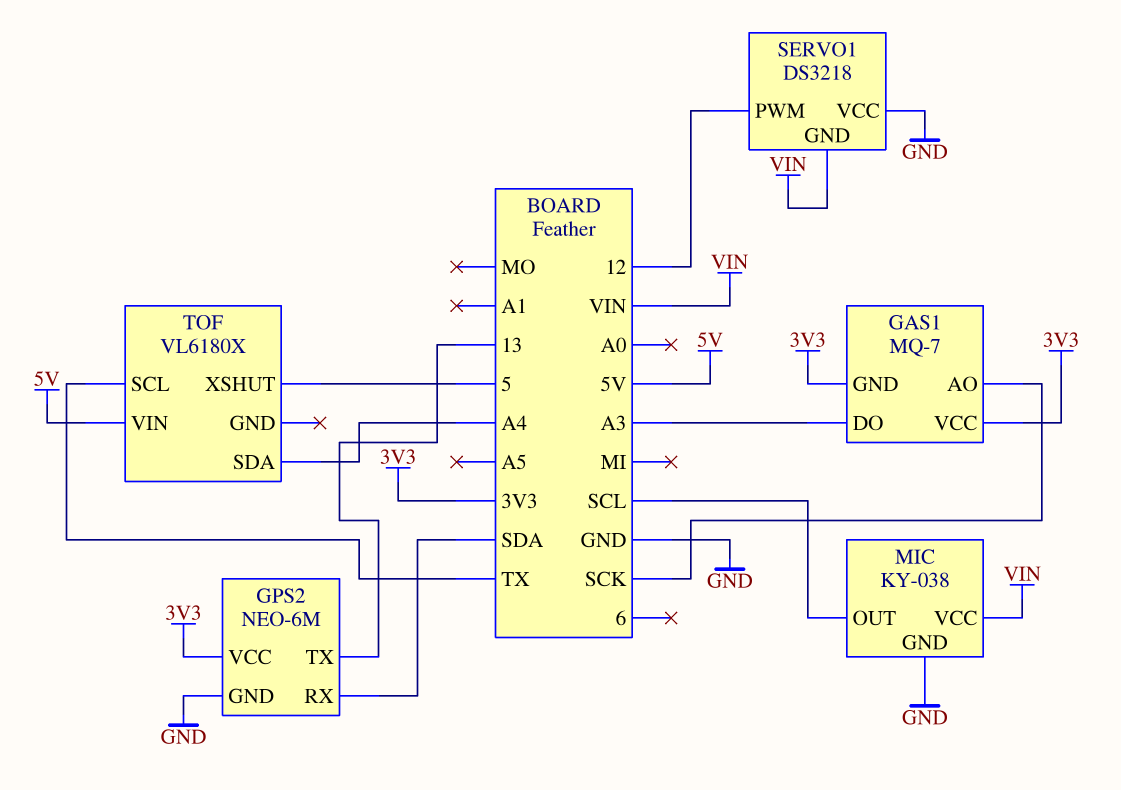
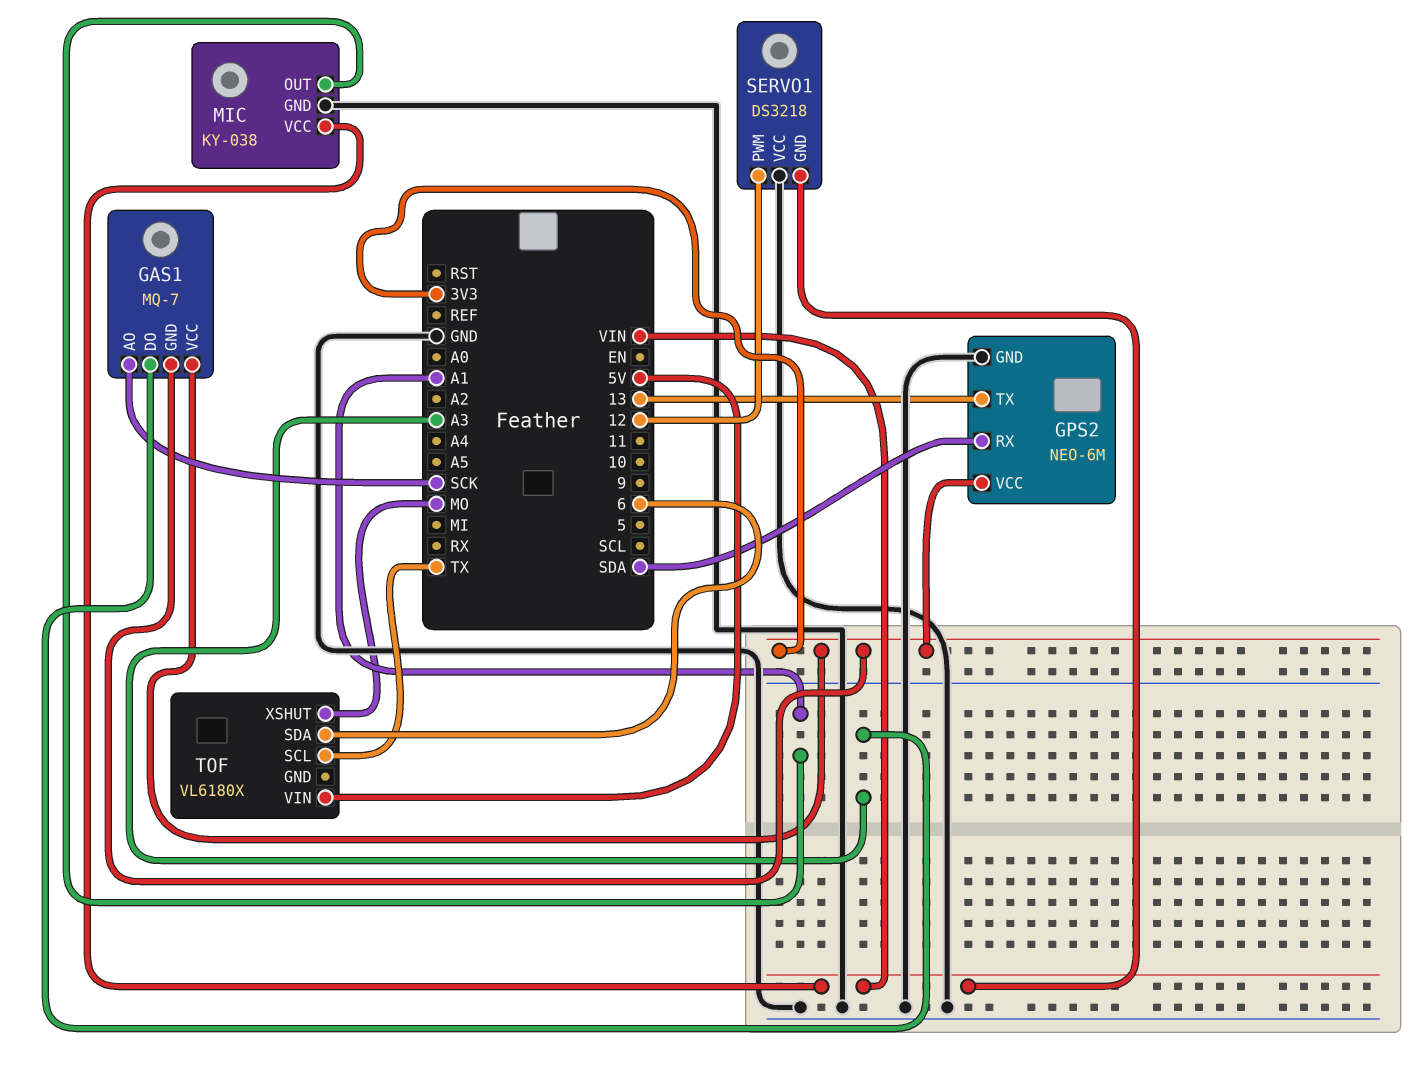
MIC pin OUT: SCL -> A1
TOF pin SDA: A4 -> 6
TOF pin XSHUT: 5 -> MO

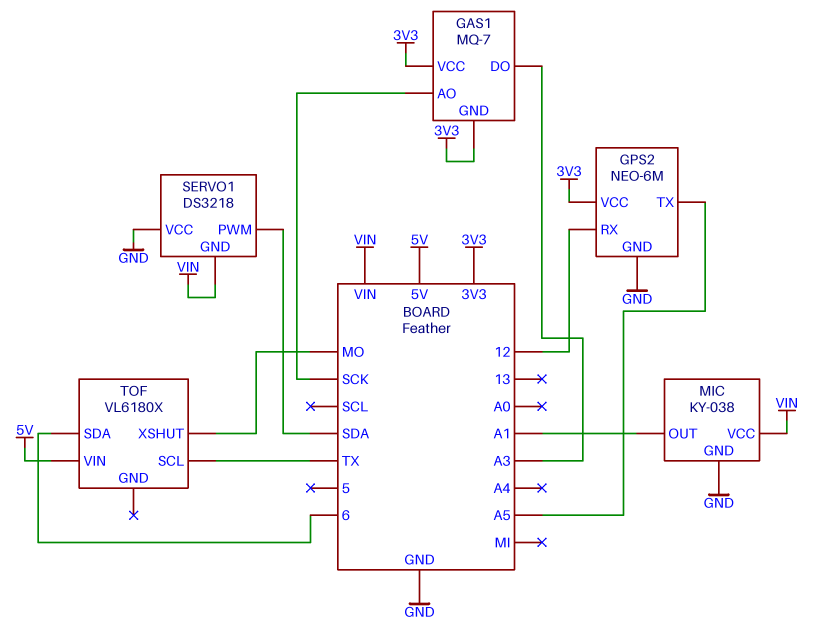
GPS2 pin RX: SDA -> 12
GPS2 pin TX: 13 -> A5
SERVO1 pin PWM: 12 -> SDA

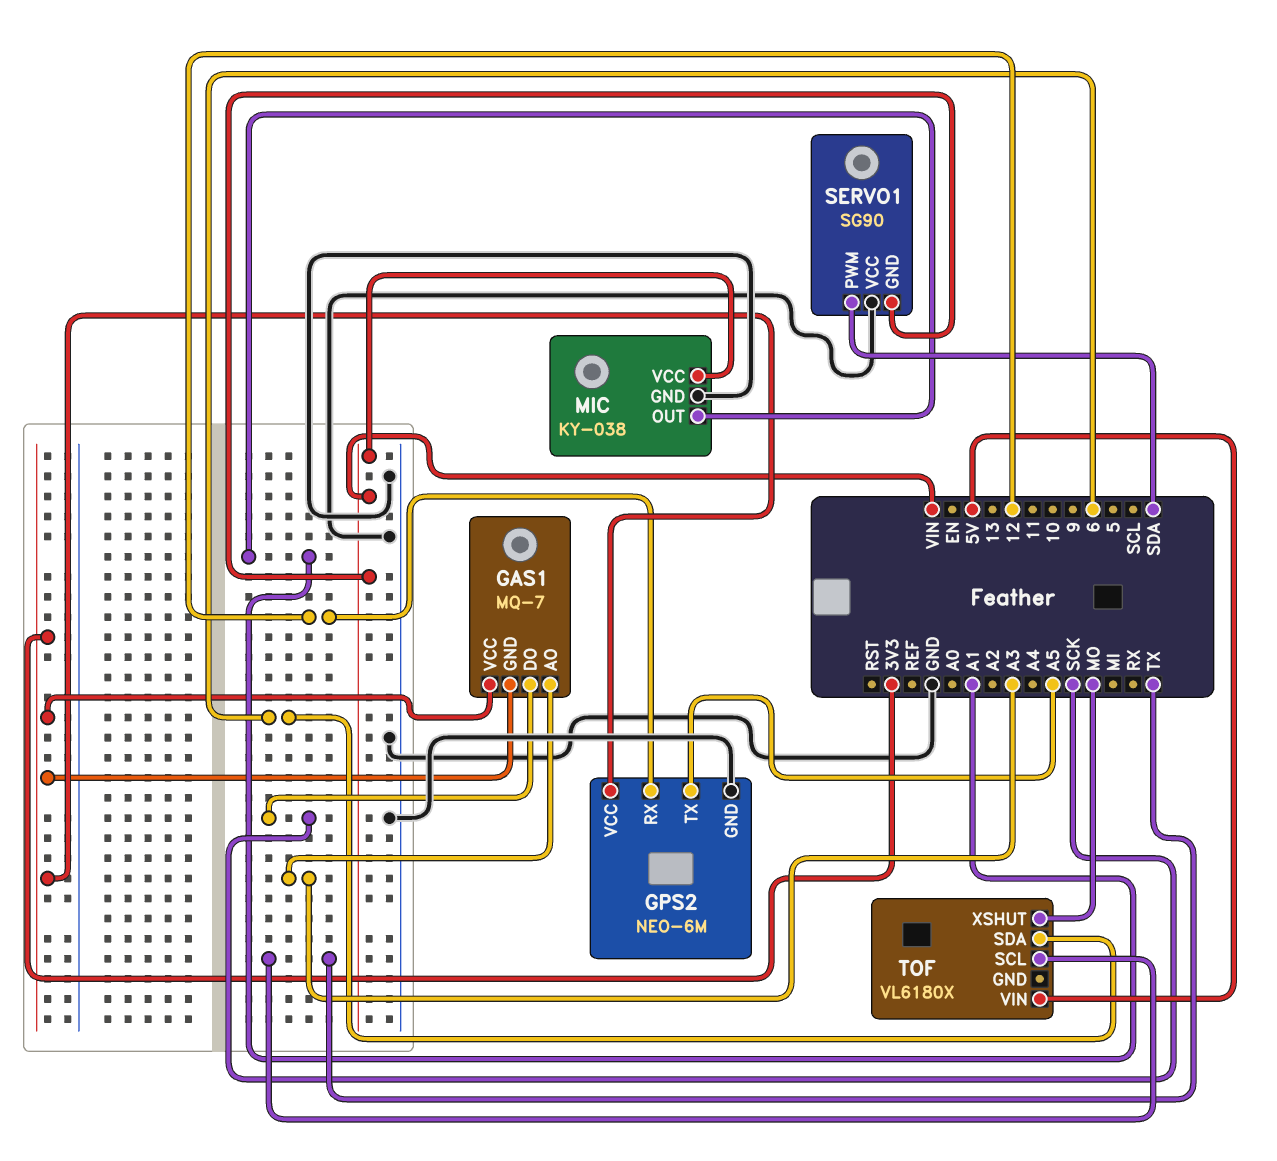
GAS1 pin AO: SCK -> A3
GAS1 pin DO: A3 -> SCK
SERVO1: DS3218 -> SG90

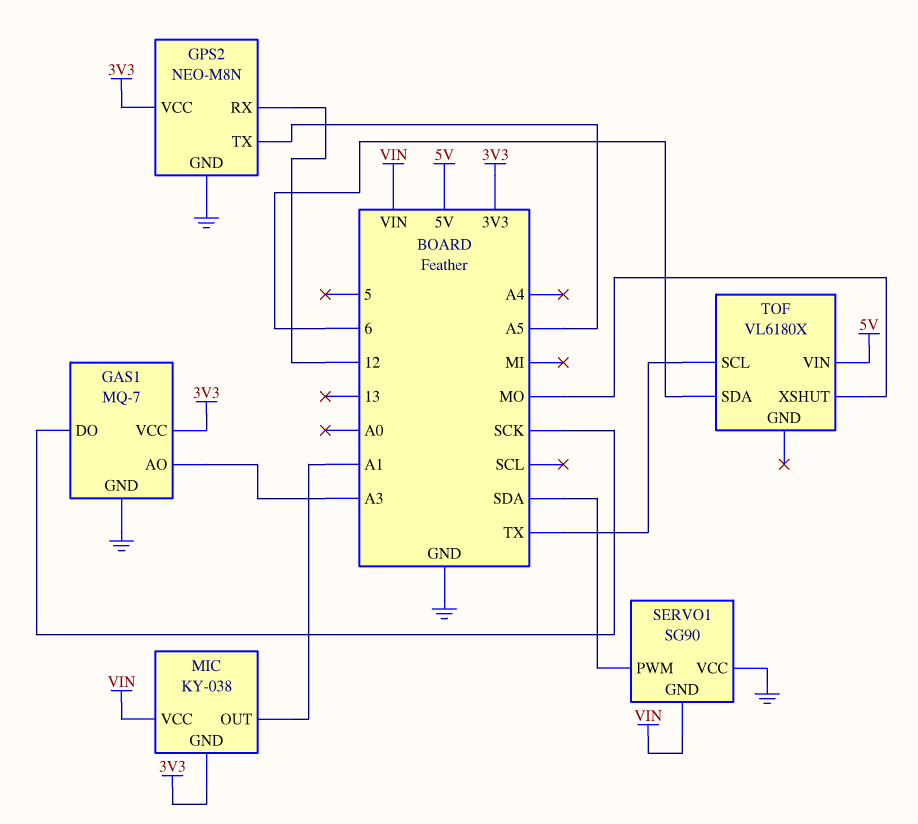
GAS1 pin GND: 3V3 -> GND
GPS2: NEO-6M -> NEO-M8N
MIC pin GND: GND -> 3V3

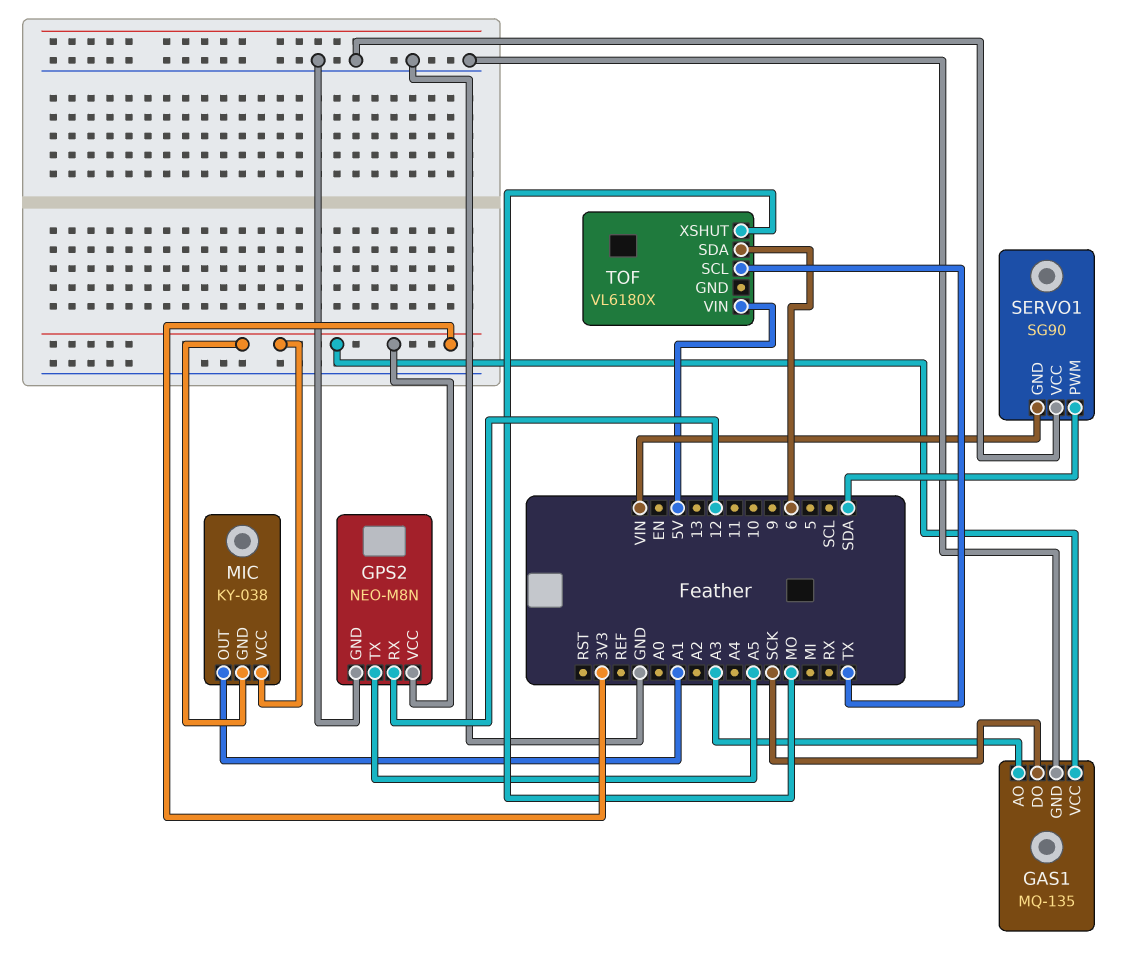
GAS1: MQ-7 -> MQ-135
MIC pin VCC: VIN -> 3V3

